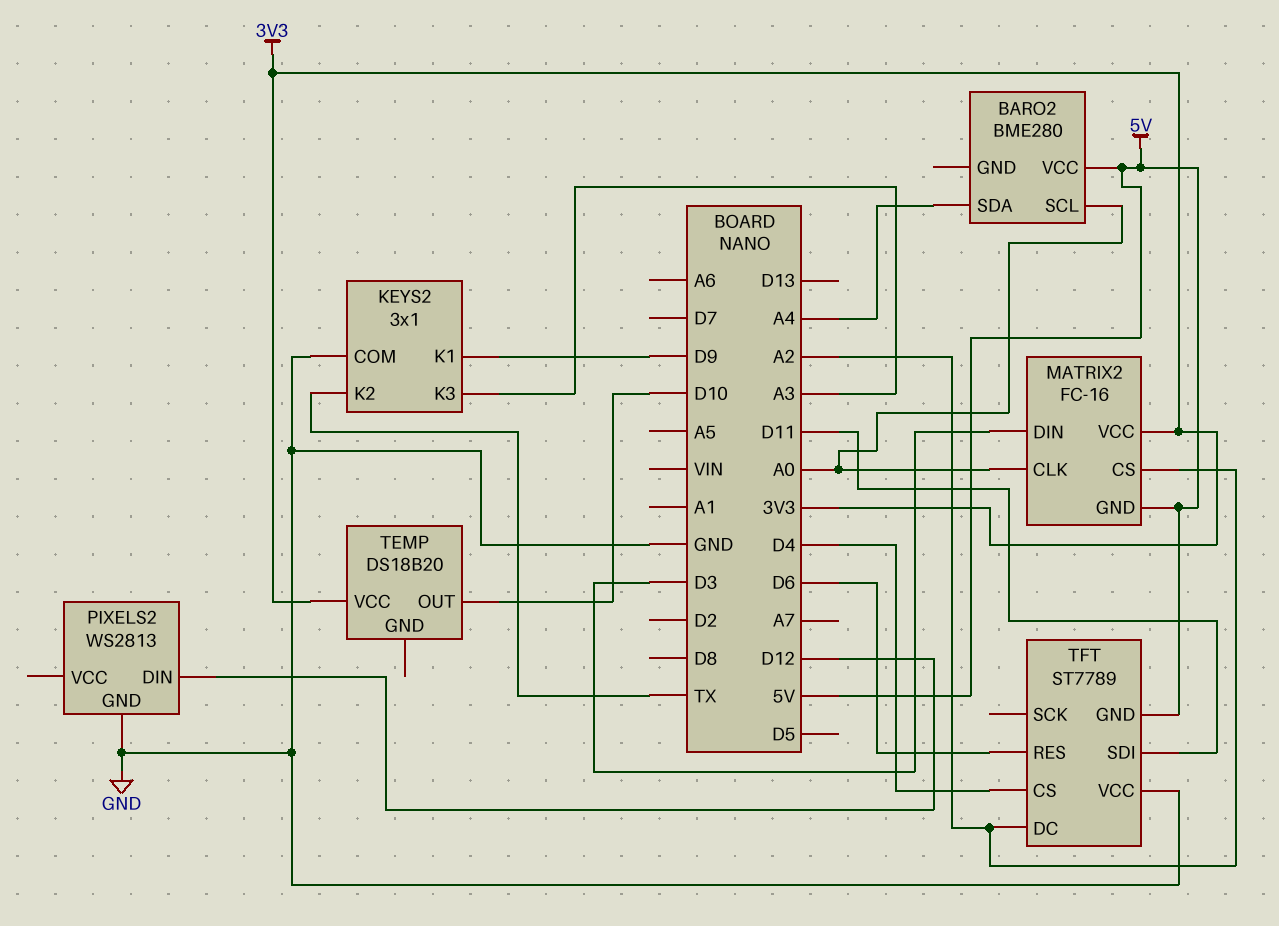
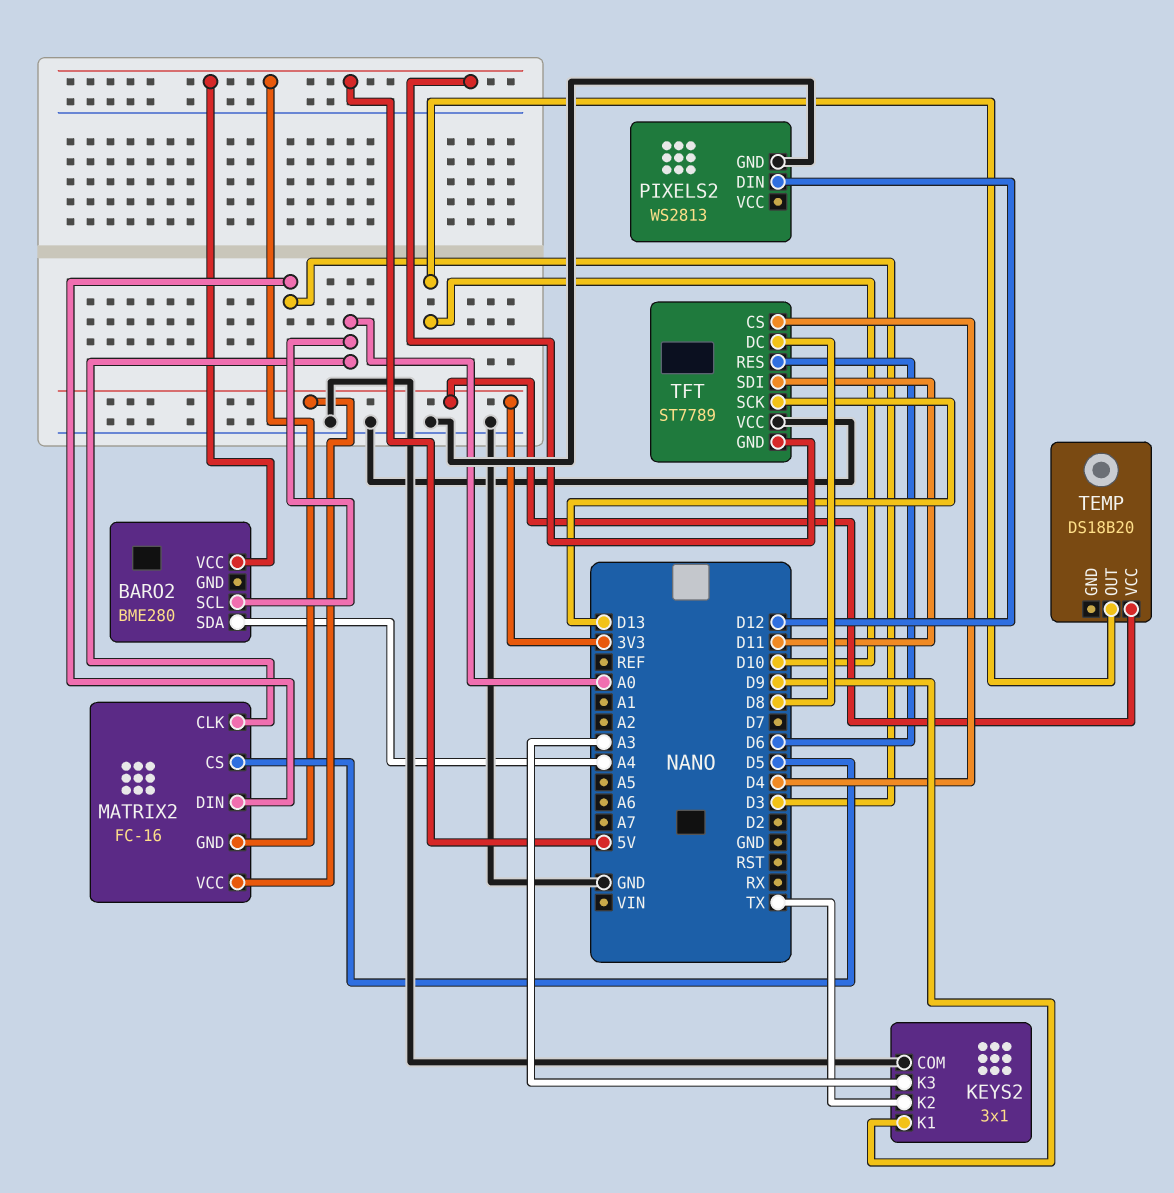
MATRIX2 pin CS: A2 -> D5
TFT pin DC: A2 -> D8
TFT pin SCK: none -> D13

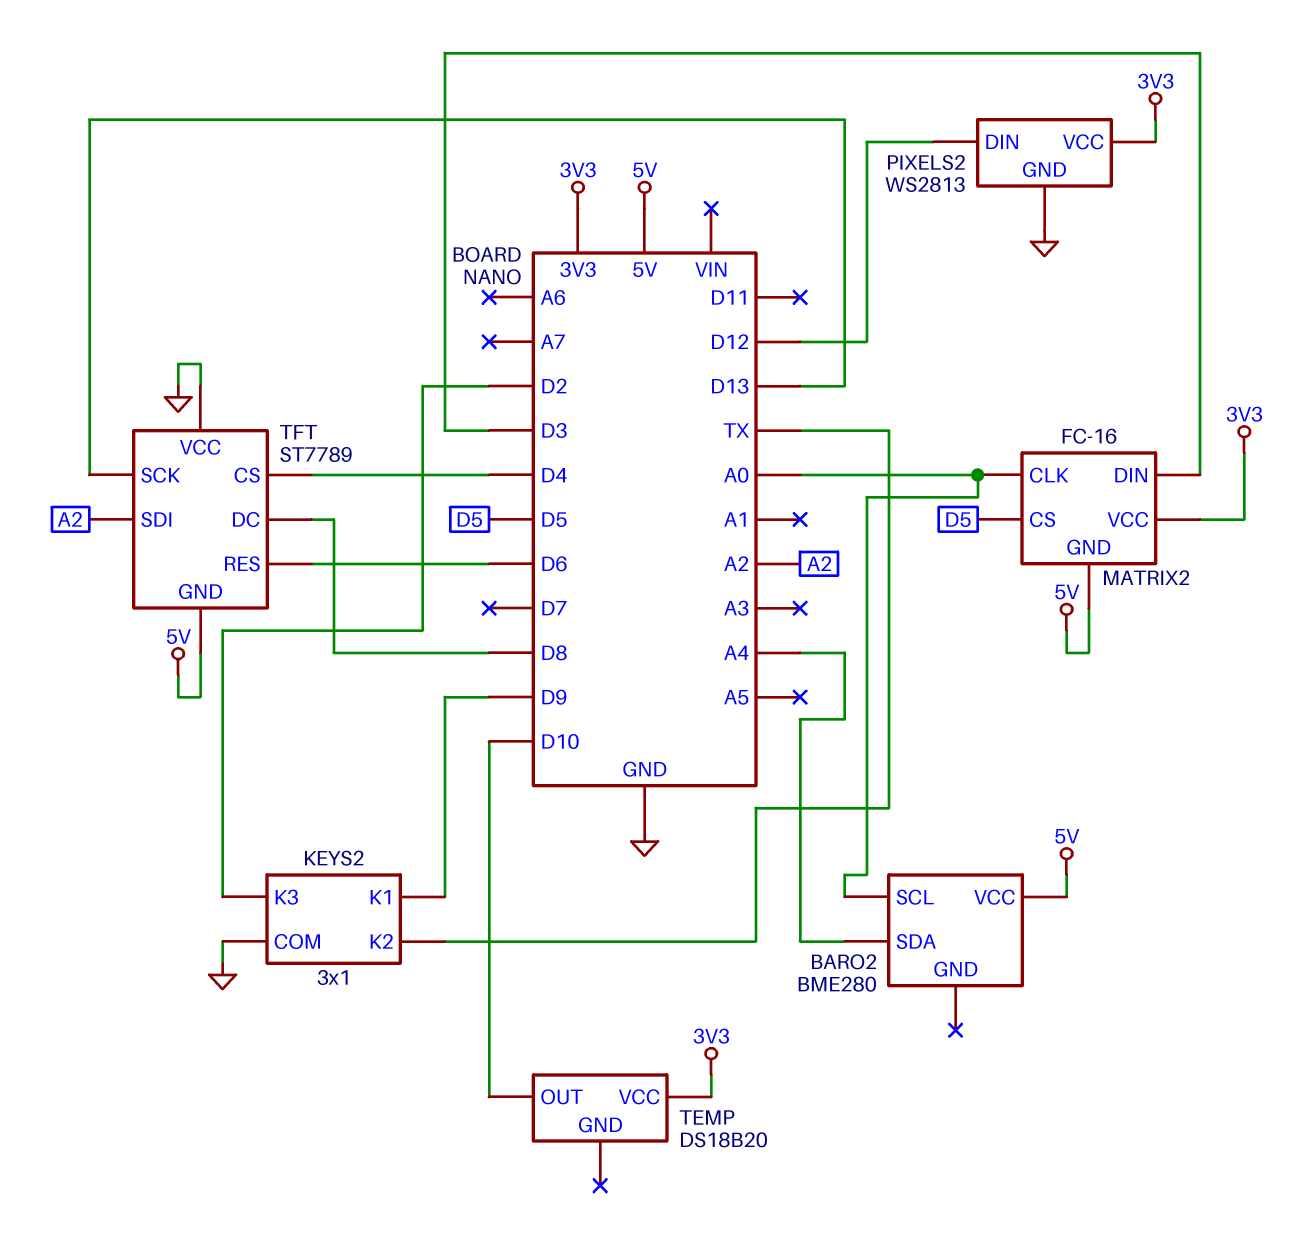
KEYS2 pin K3: A3 -> D2
PIXELS2 pin VCC: none -> 3V3
TFT pin SDI: D11 -> A2

